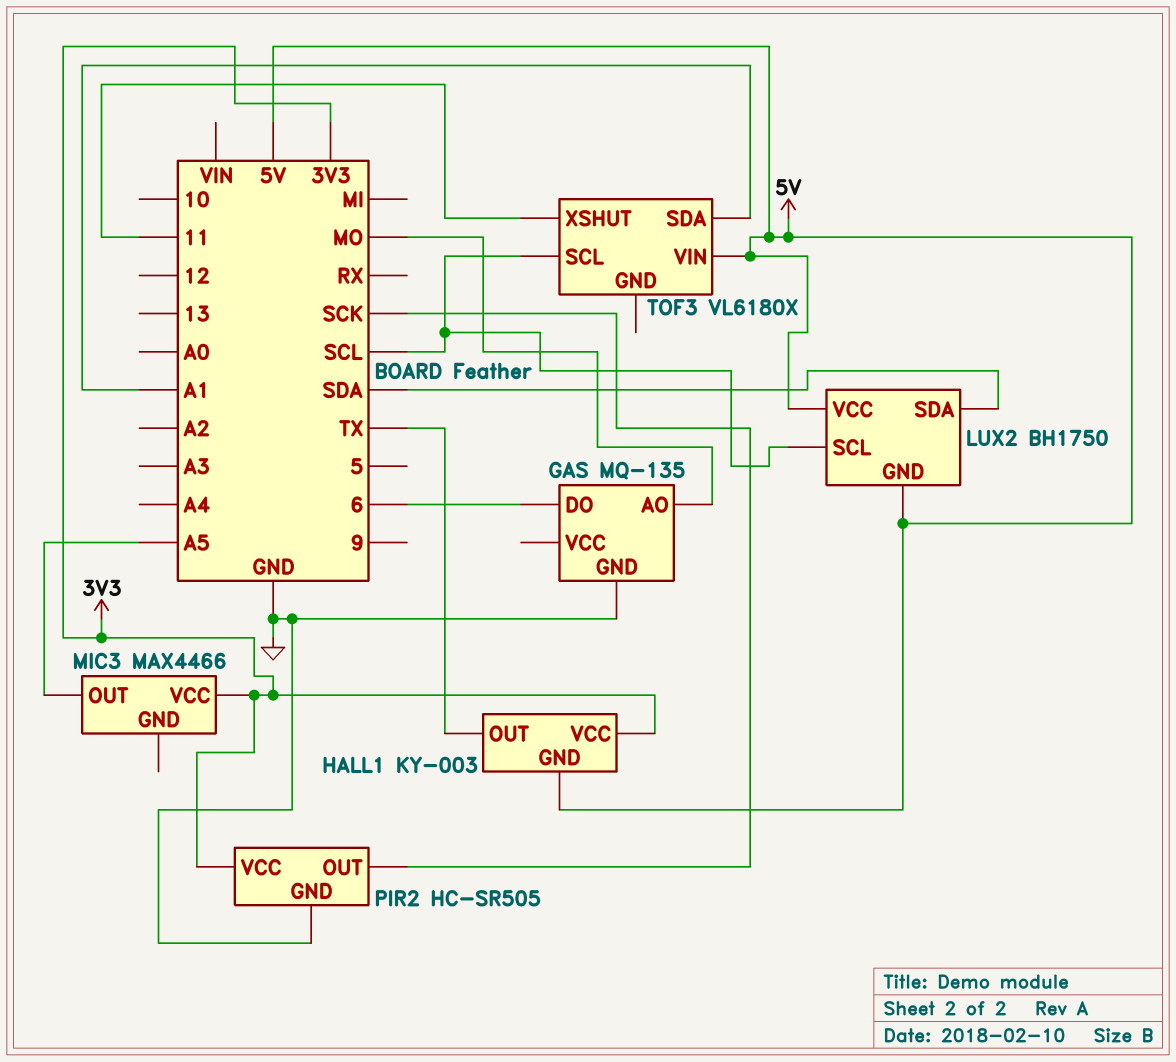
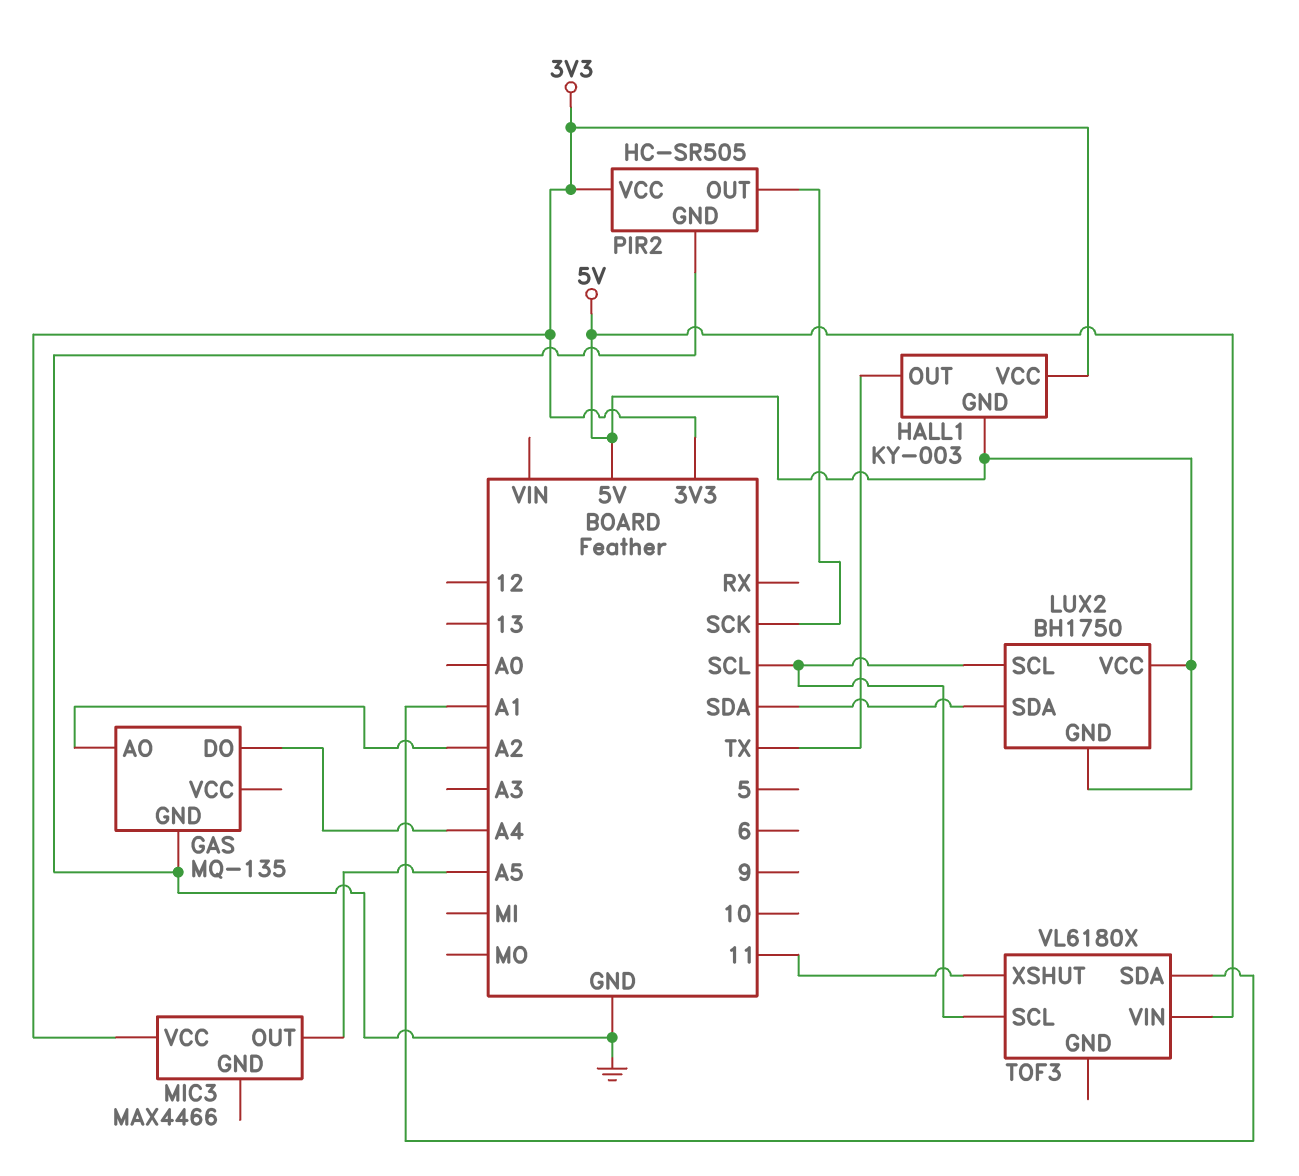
GAS pin AO: MO -> A2
GAS pin DO: 6 -> A4

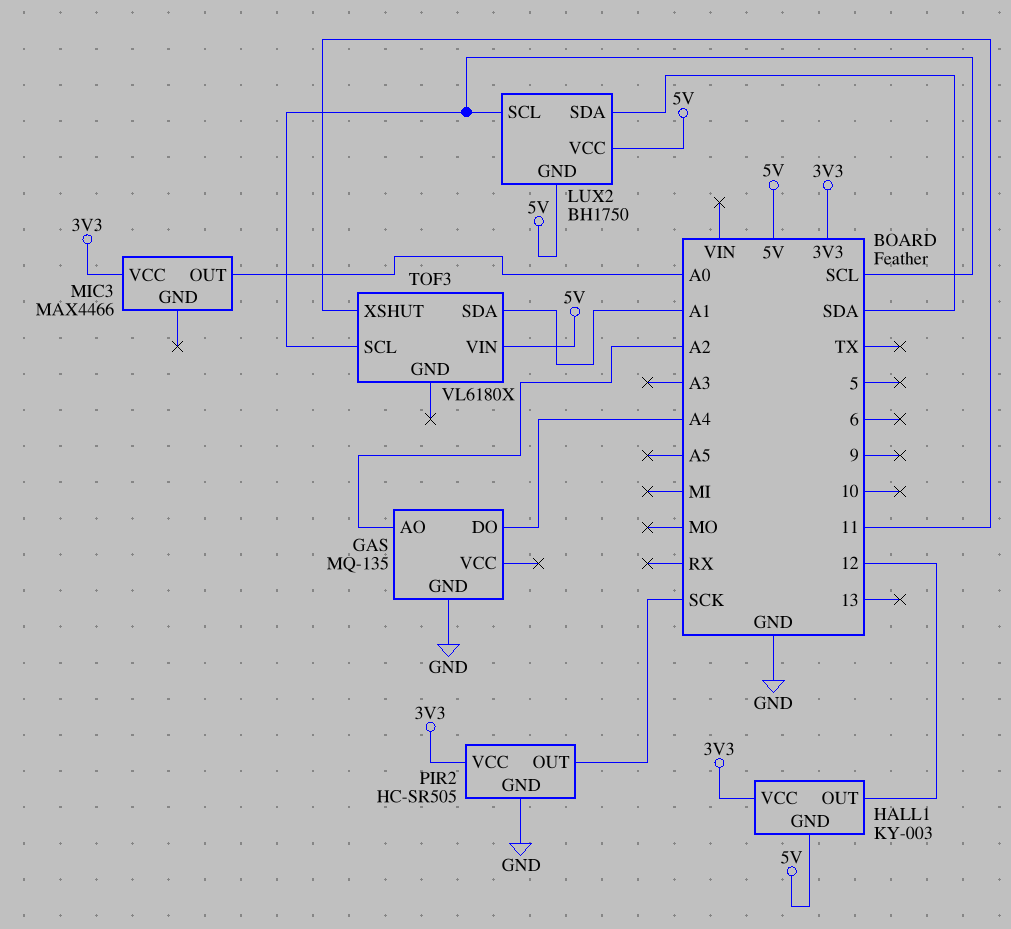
HALL1 pin OUT: TX -> 12
MIC3 pin OUT: A5 -> A0

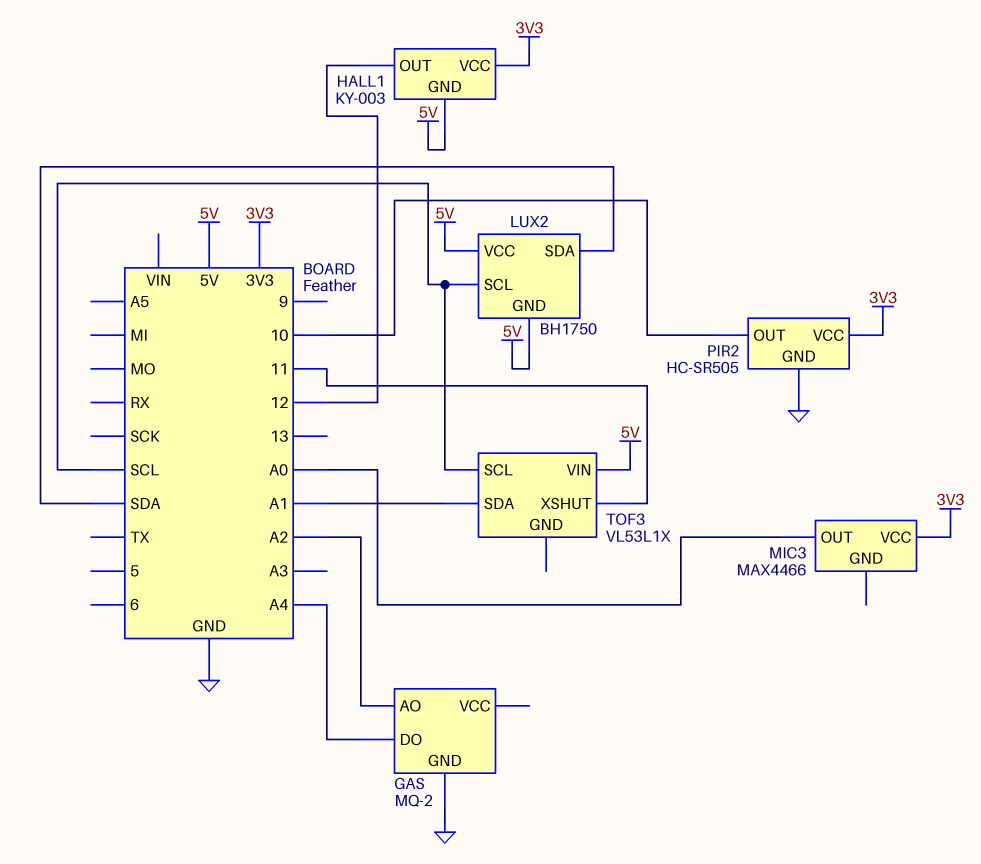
GAS: MQ-135 -> MQ-2
PIR2 pin OUT: SCK -> 10
TOF3: VL6180X -> VL53L1X

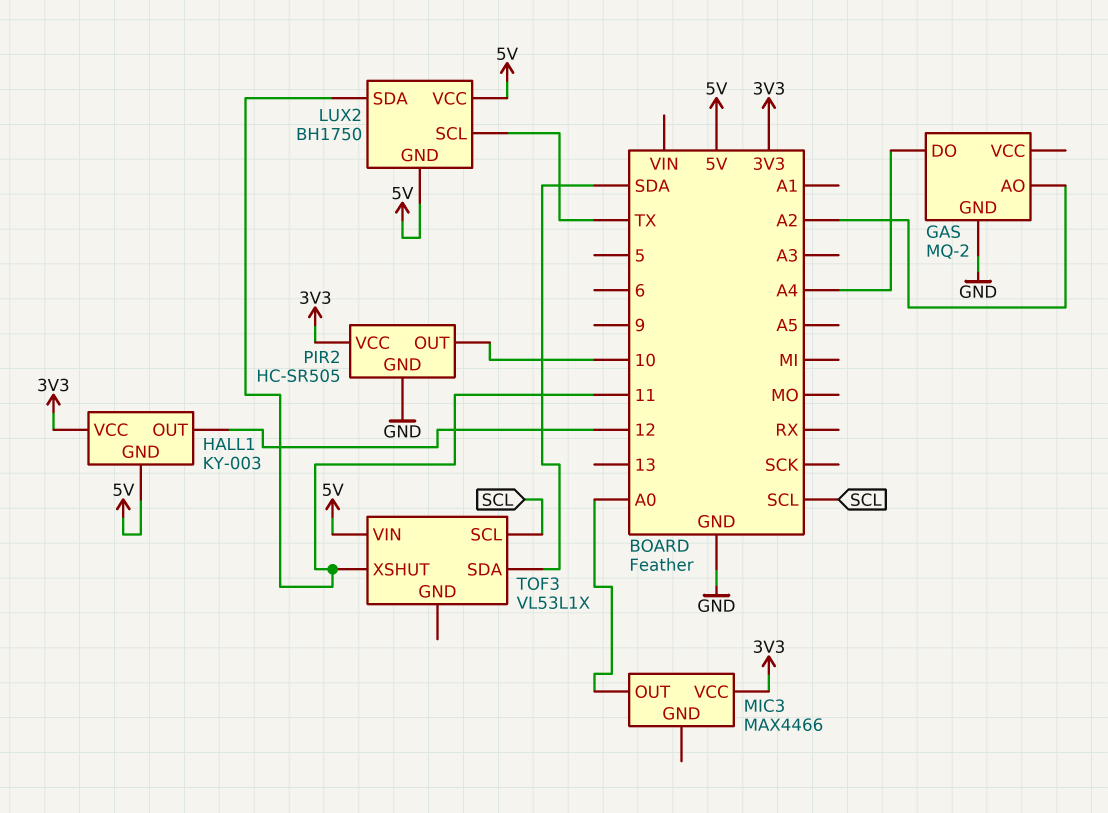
LUX2 pin SCL: SCL -> TX
LUX2 pin SDA: SDA -> 11
TOF3 pin SDA: A1 -> SDA

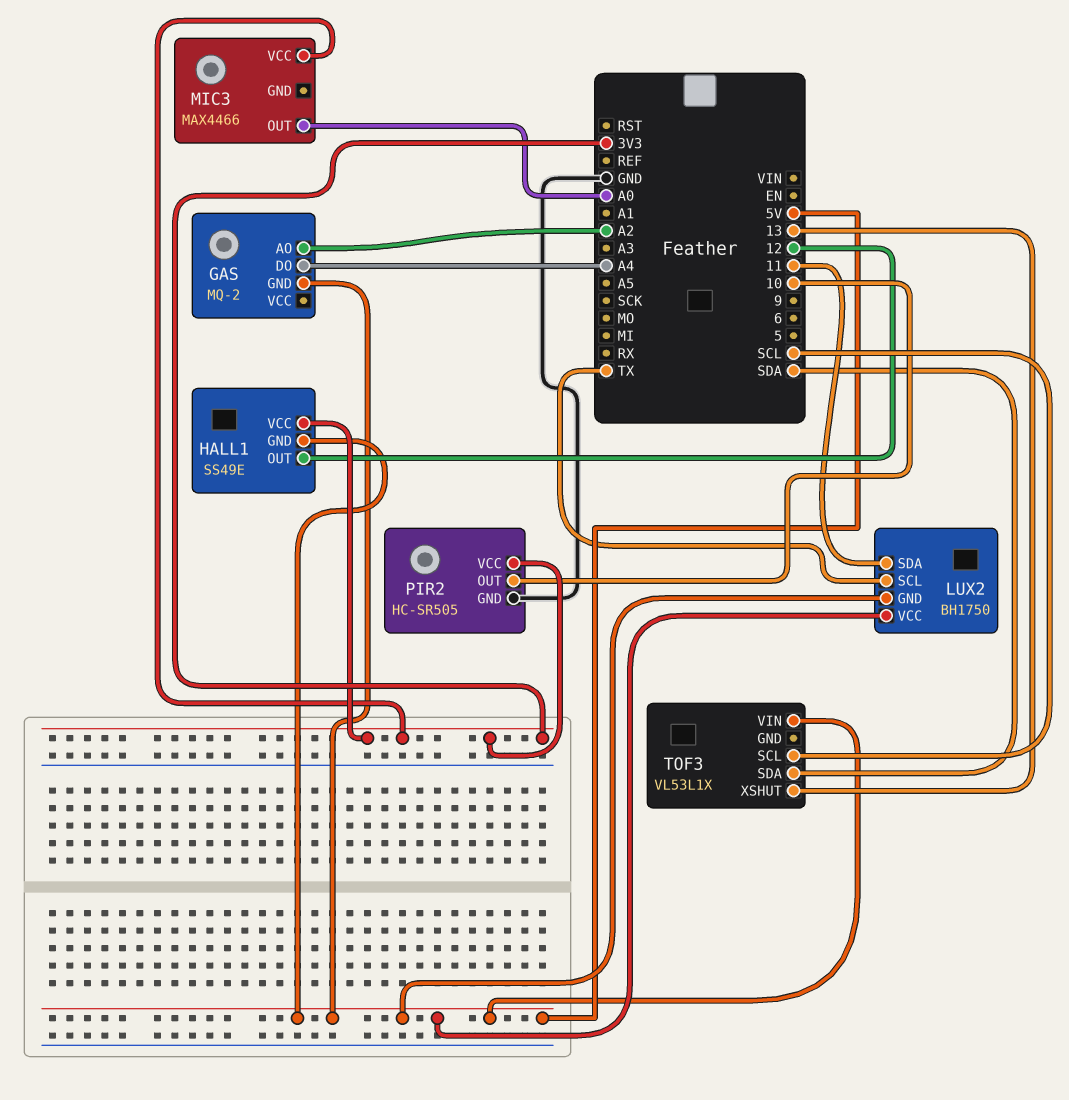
GAS pin GND: GND -> 5V
HALL1: KY-003 -> SS49E
TOF3 pin XSHUT: 11 -> 13

